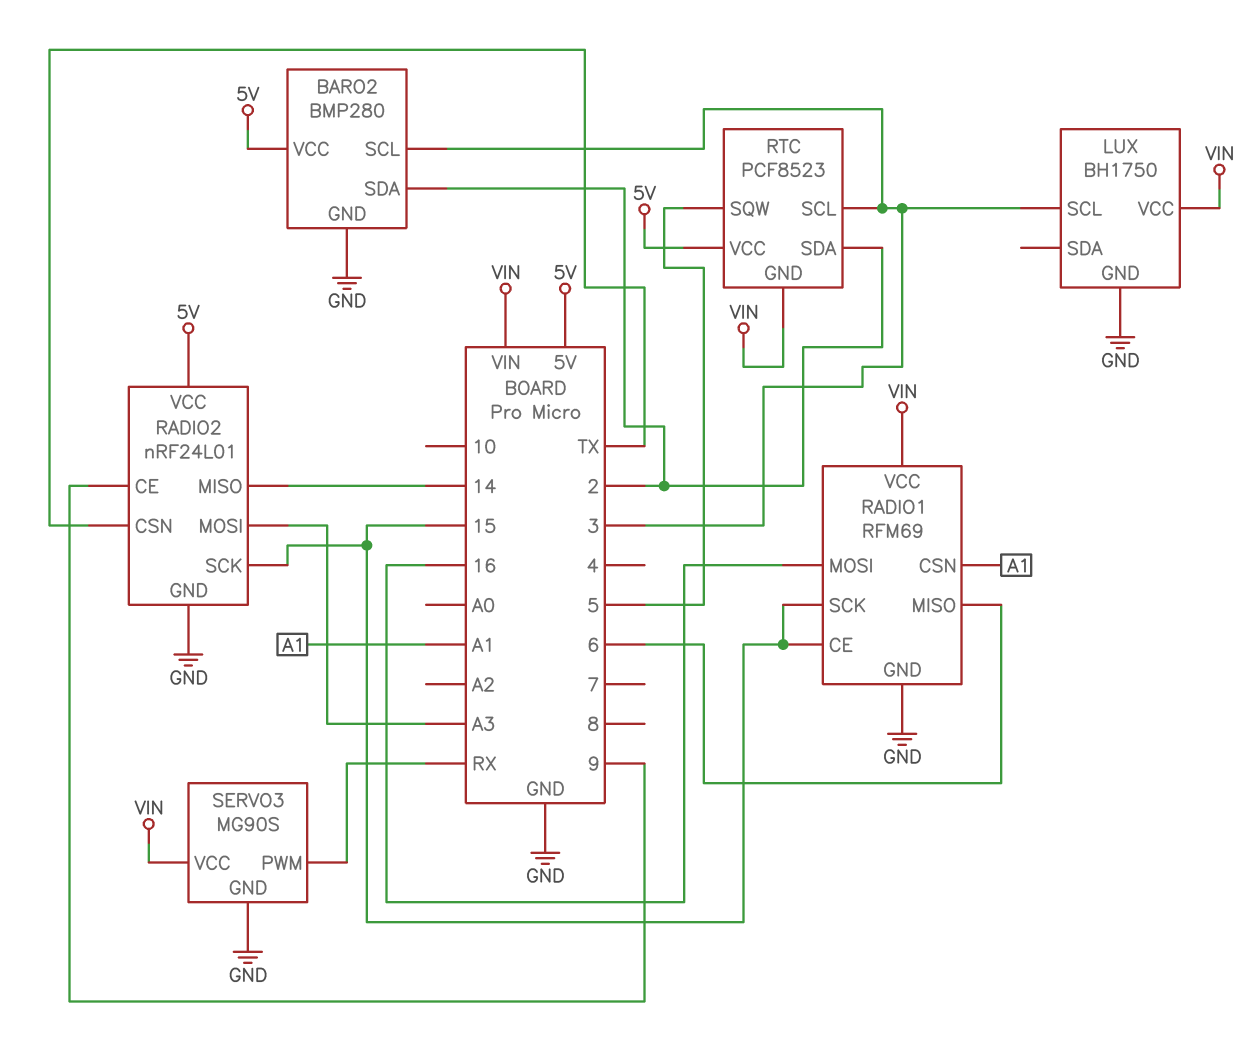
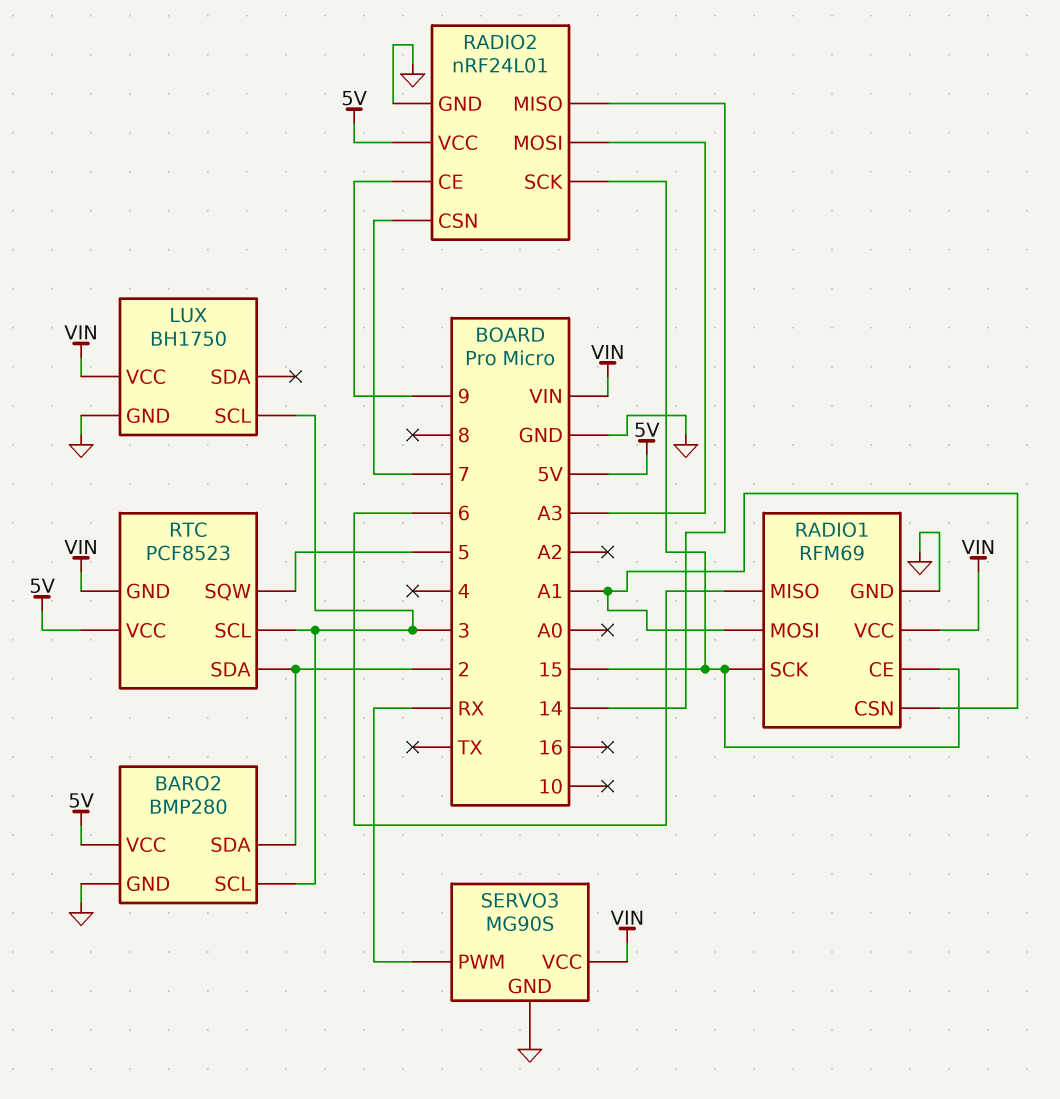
RADIO1 pin MOSI: 16 -> A1
RADIO2 pin CSN: TX -> 7

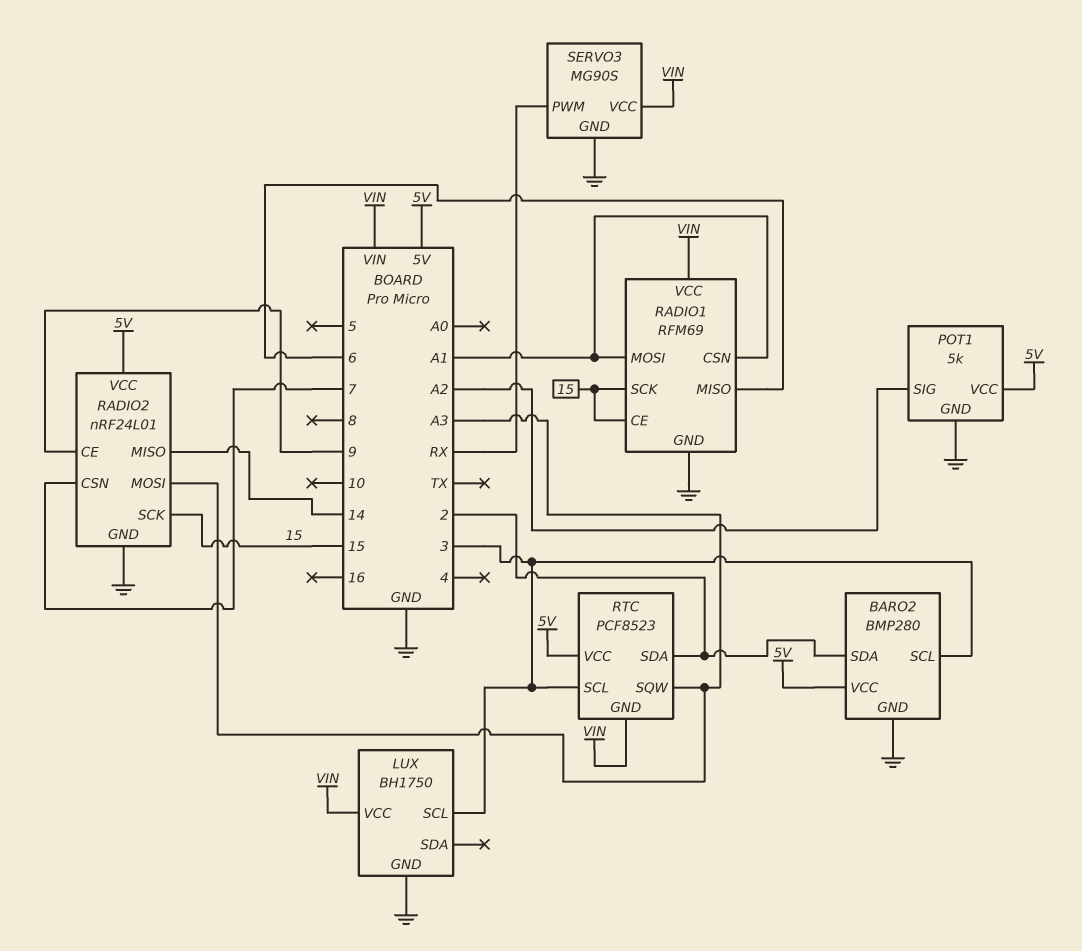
POT1: none -> 5k
POT1 pin GND: none -> GND
POT1 pin SIG: none -> A2
POT1 pin VCC: none -> 5V
RTC pin SQW: 5 -> A3

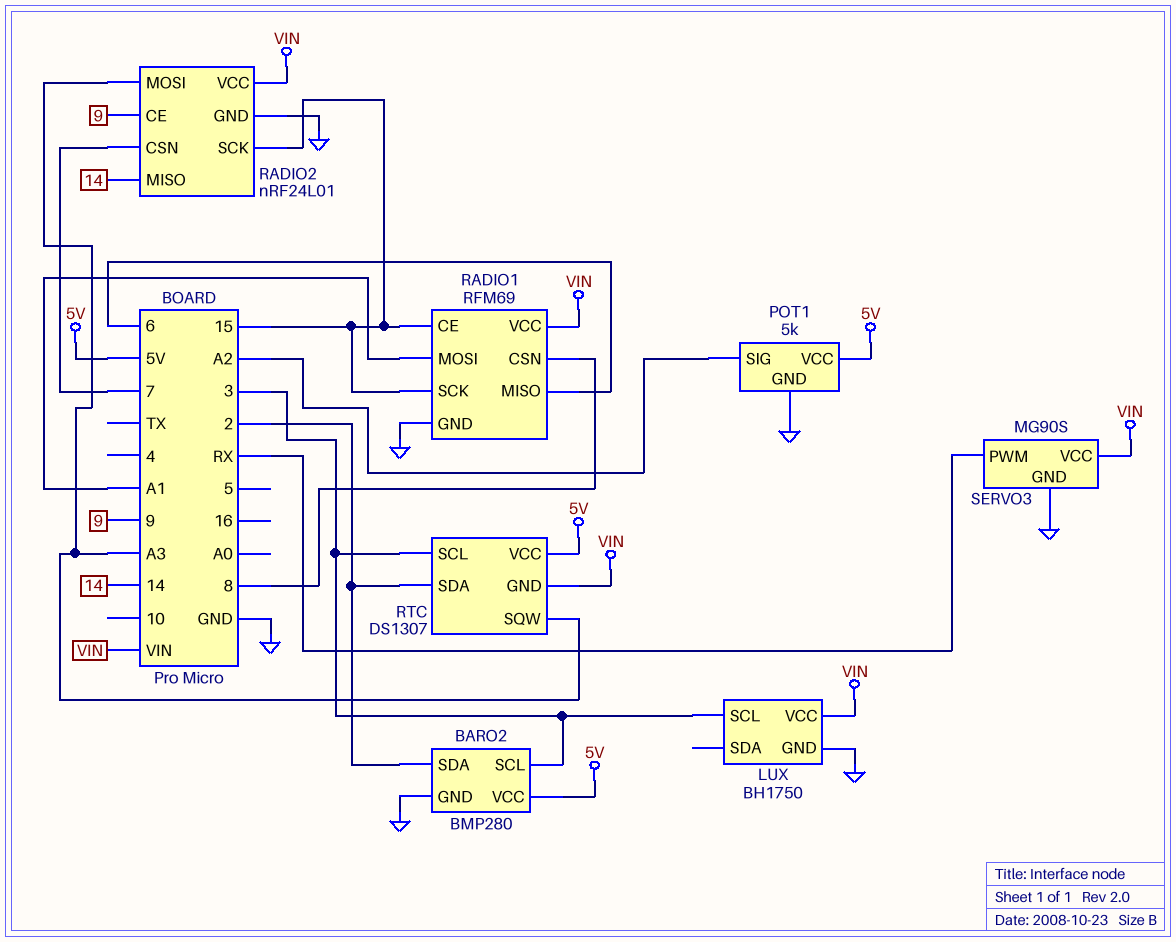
RADIO1 pin CSN: A1 -> 8
RADIO2 pin VCC: 5V -> VIN
RTC: PCF8523 -> DS1307

